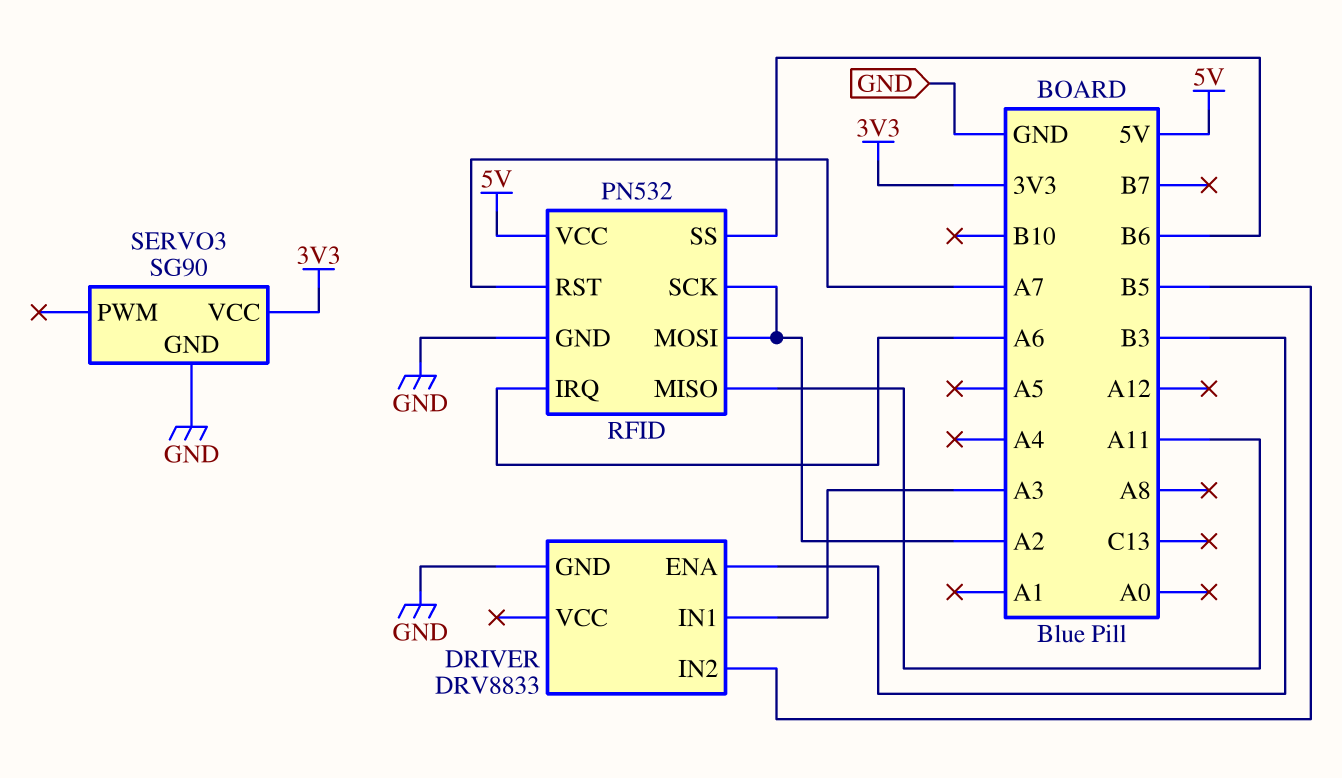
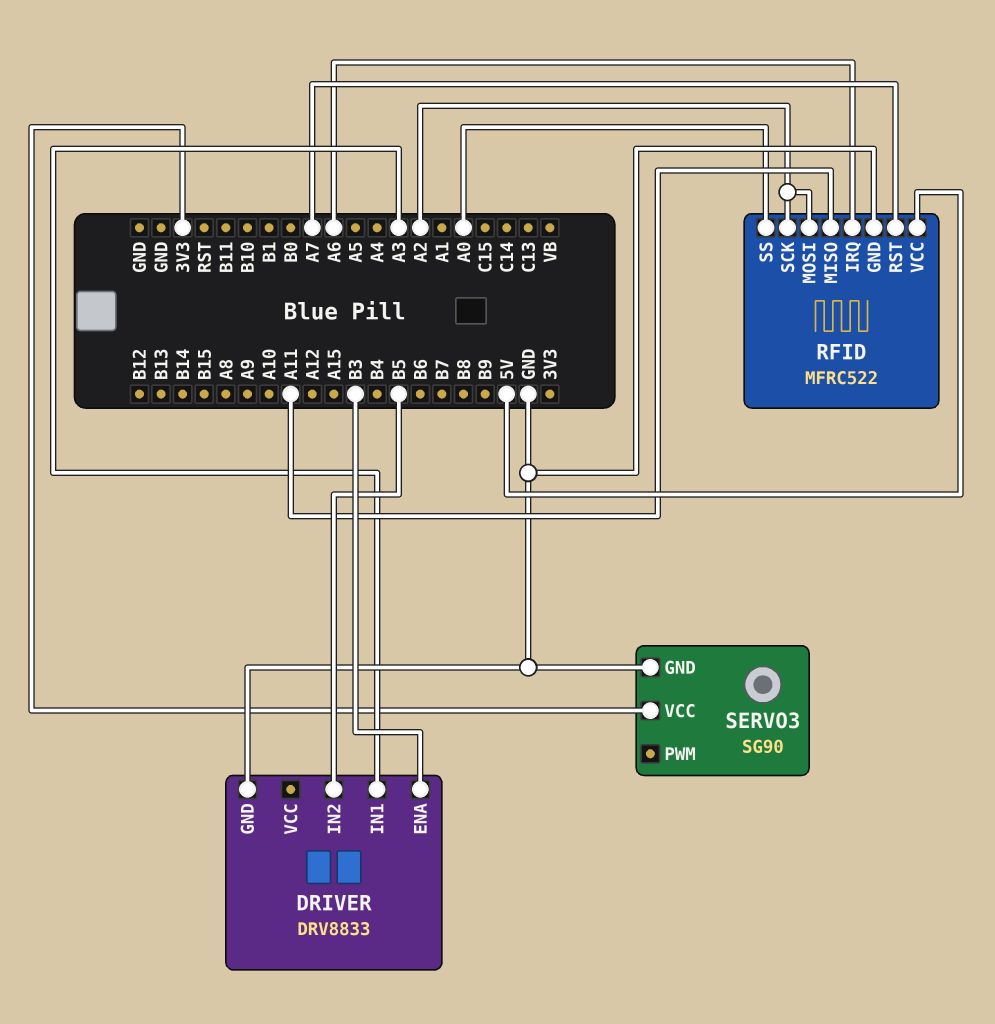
RFID: PN532 -> MFRC522
RFID pin SS: B6 -> A0

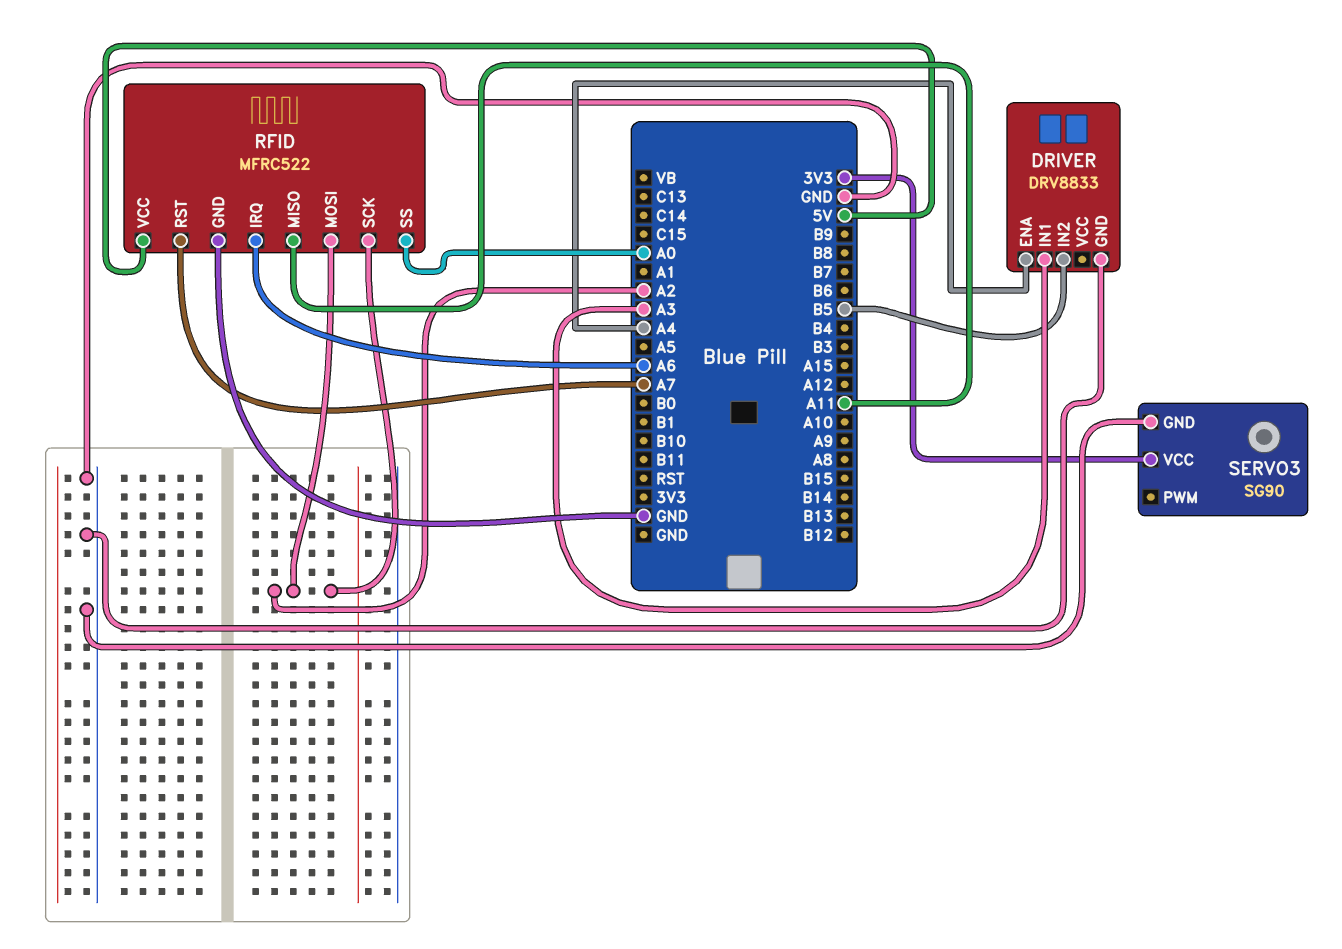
DRIVER pin ENA: B3 -> A4

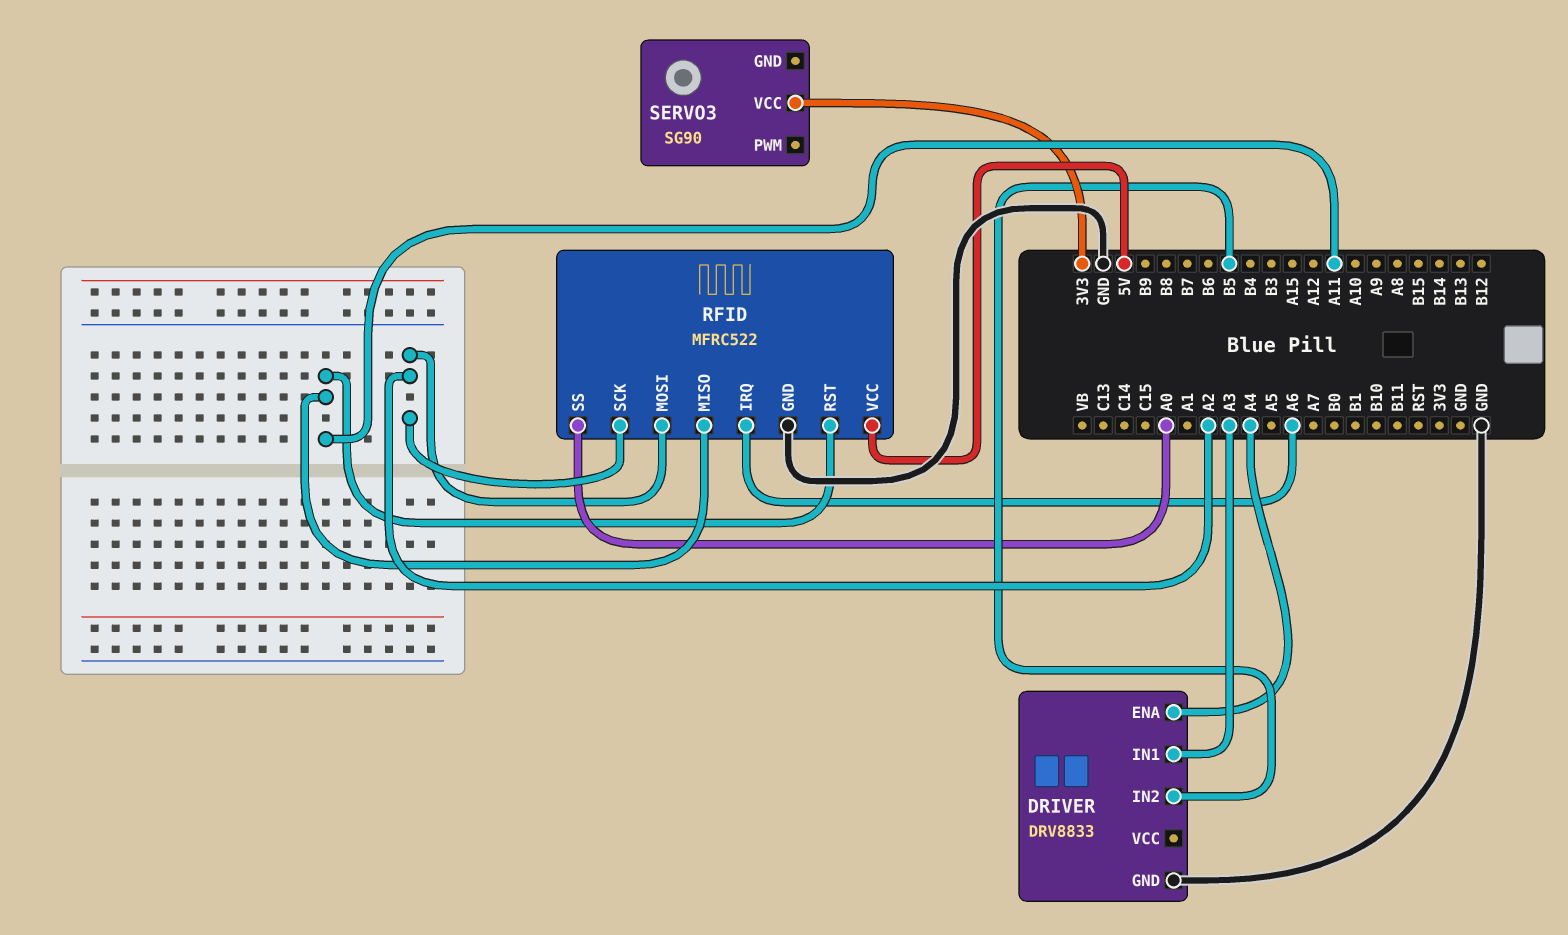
RFID pin RST: A7 -> A11
SERVO3 pin GND: GND -> none

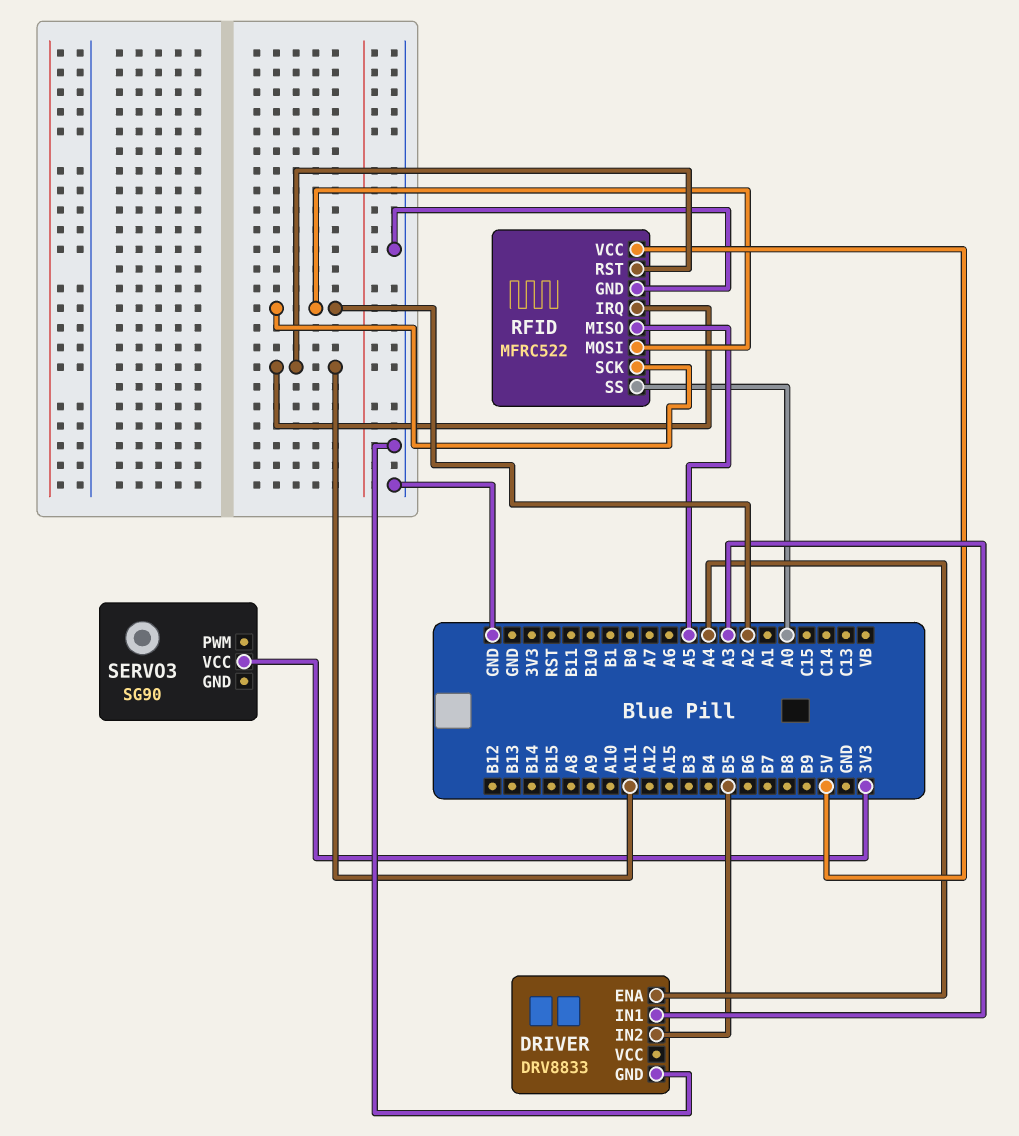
RFID pin IRQ: A6 -> A11
RFID pin MISO: A11 -> A5

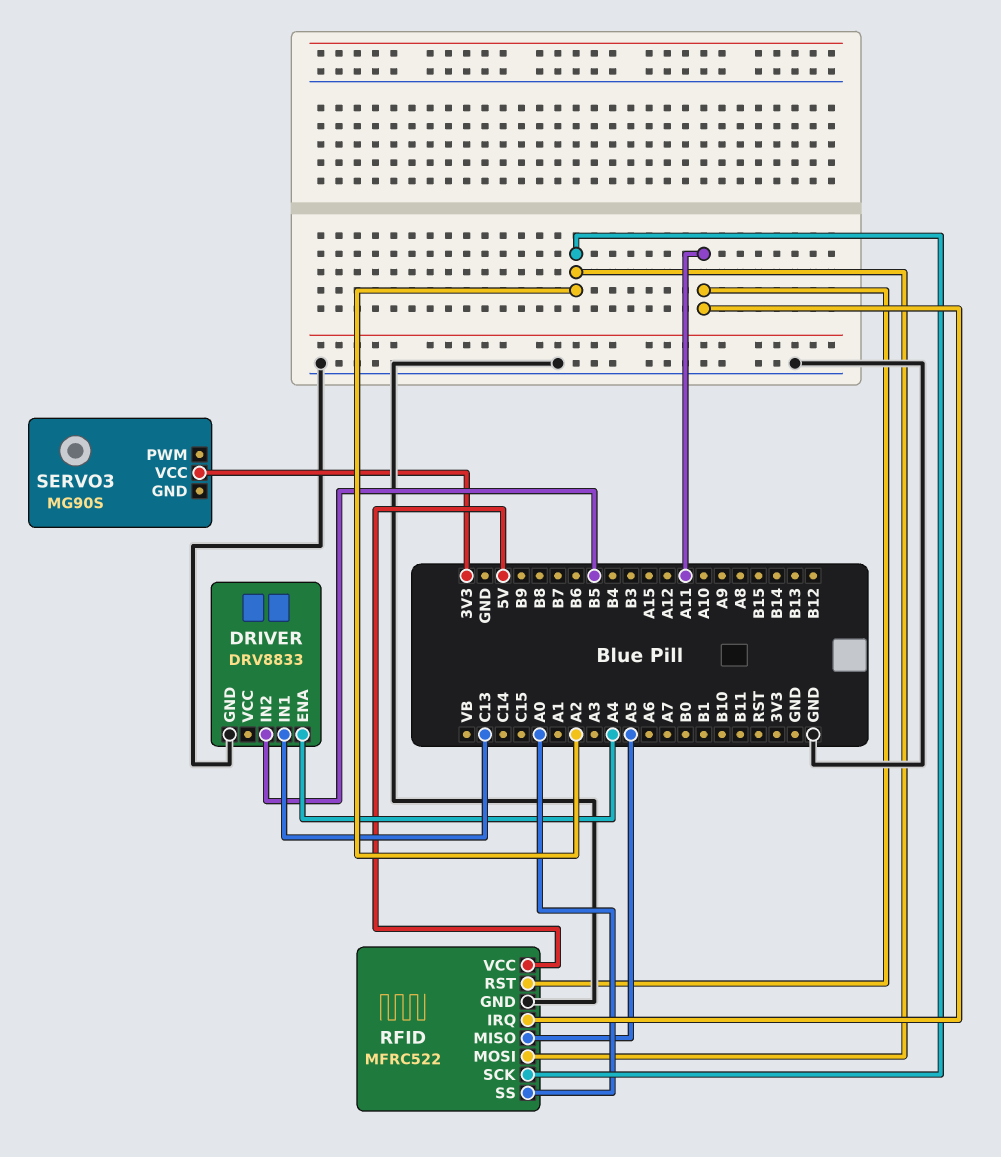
DRIVER pin IN1: A3 -> C13
SERVO3: SG90 -> MG90S

